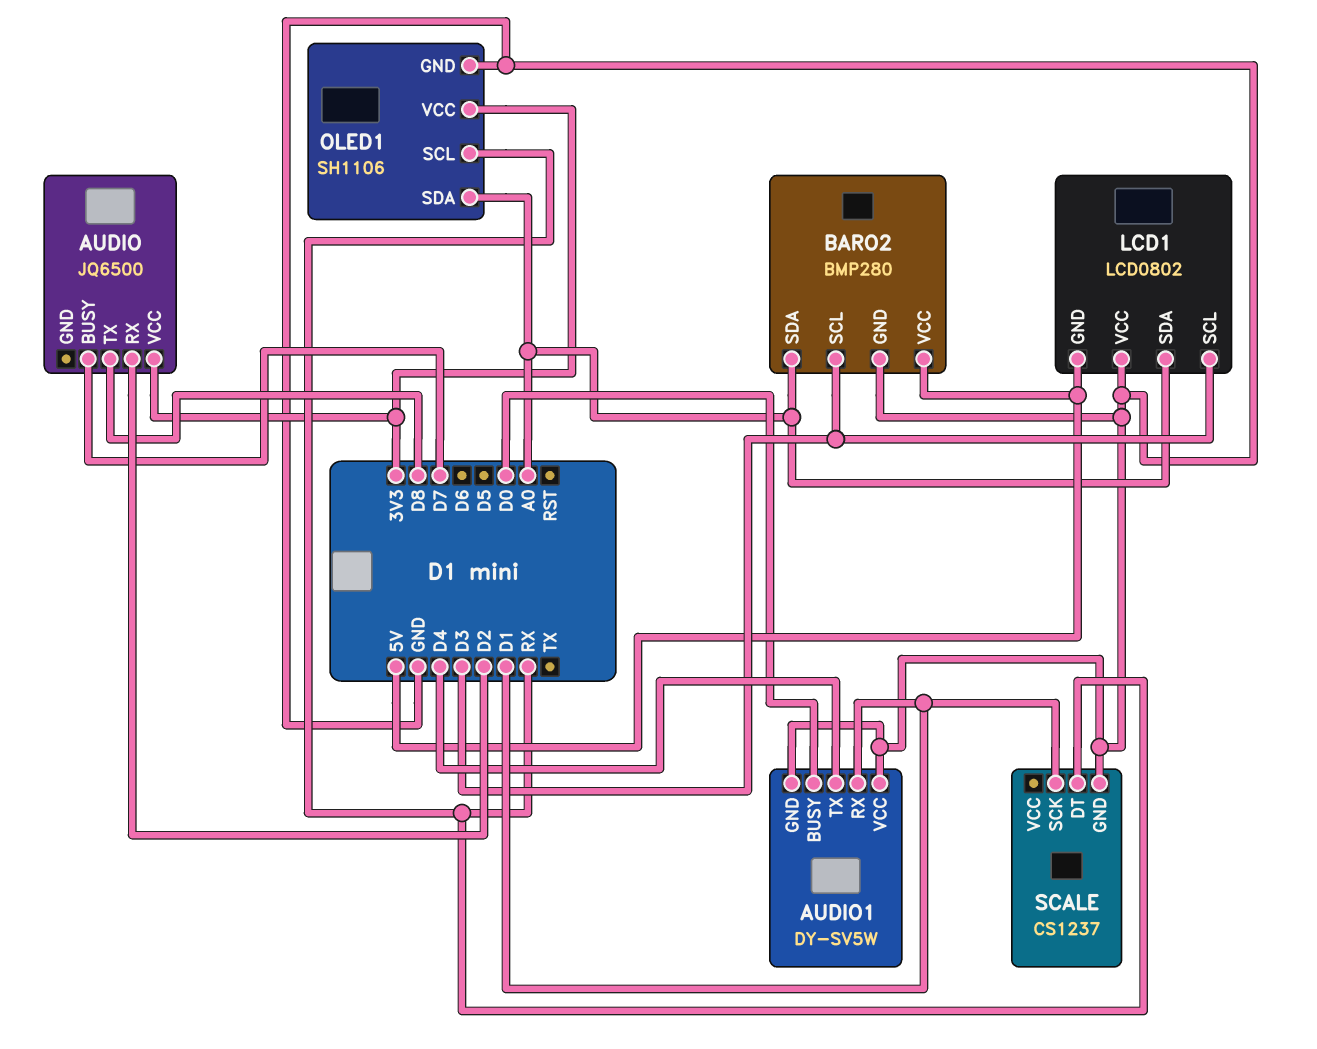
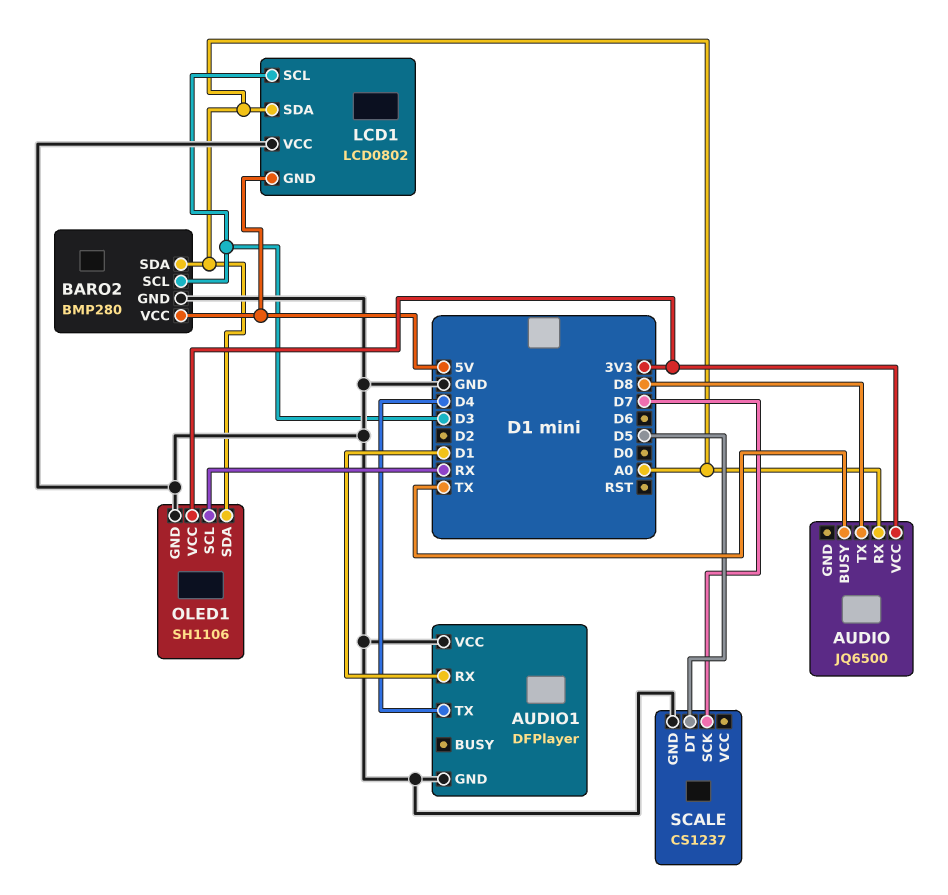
AUDIO pin BUSY: D7 -> TX
AUDIO pin RX: D2 -> A0
AUDIO1: DY-SV5W -> DFPlayer
AUDIO1 pin BUSY: D0 -> none
SCALE pin DT: RX -> D5
SCALE pin SCK: D1 -> D7

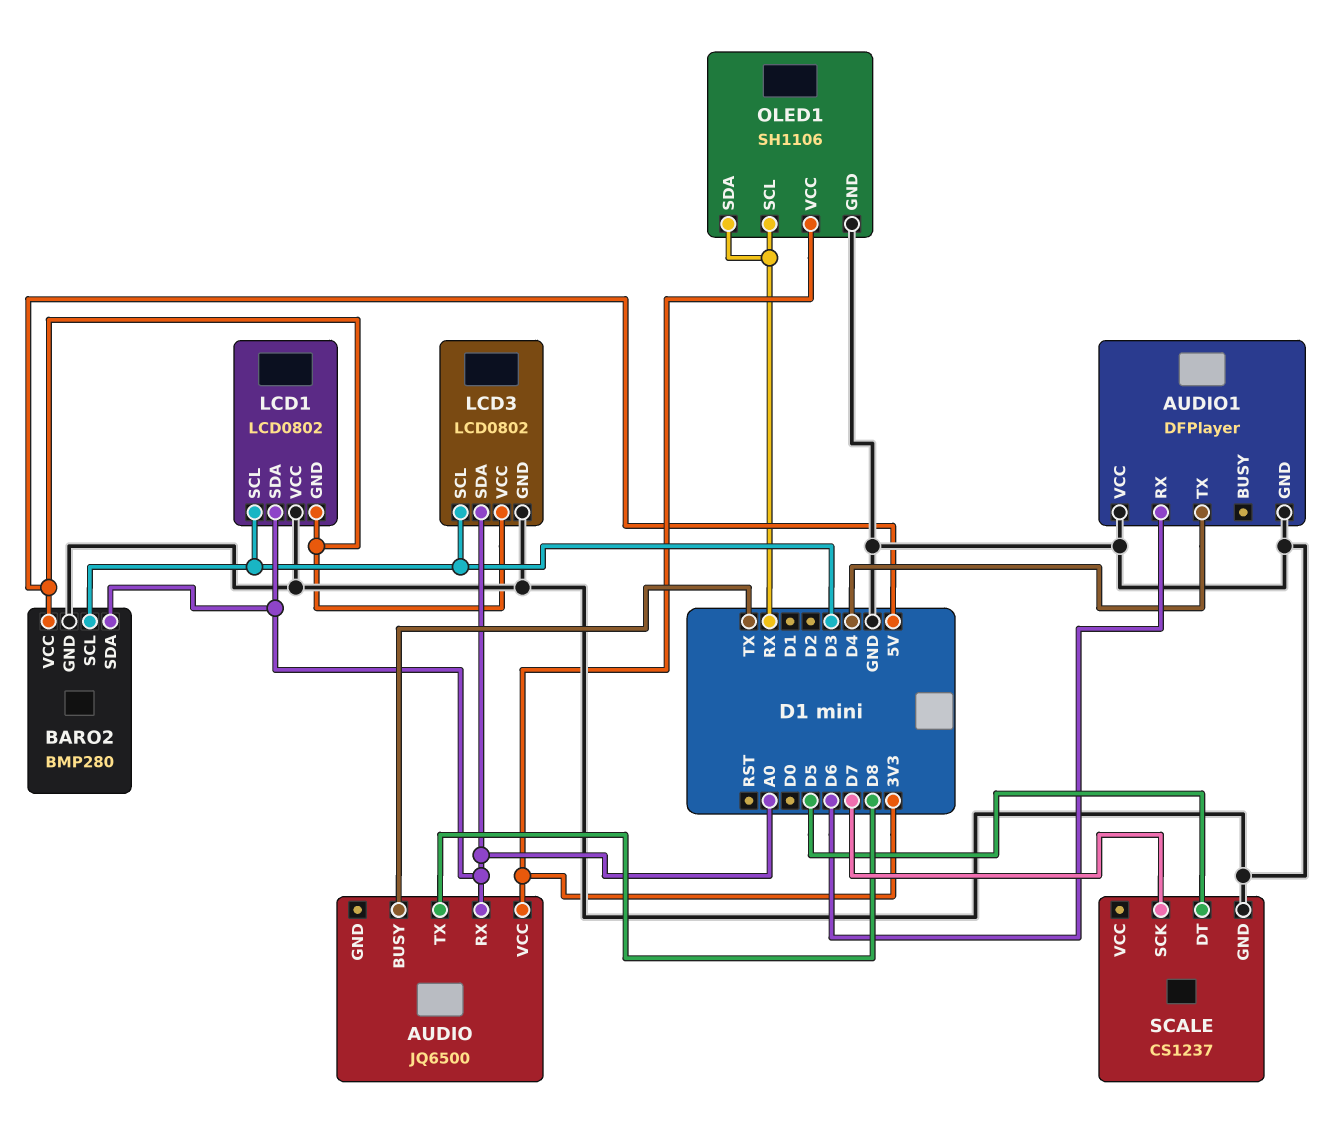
AUDIO1 pin RX: D1 -> D6
LCD3: none -> LCD0802
LCD3 pin GND: none -> GND
LCD3 pin SCL: none -> D3
LCD3 pin SDA: none -> A0
LCD3 pin VCC: none -> 5V
OLED1 pin SDA: A0 -> RX

